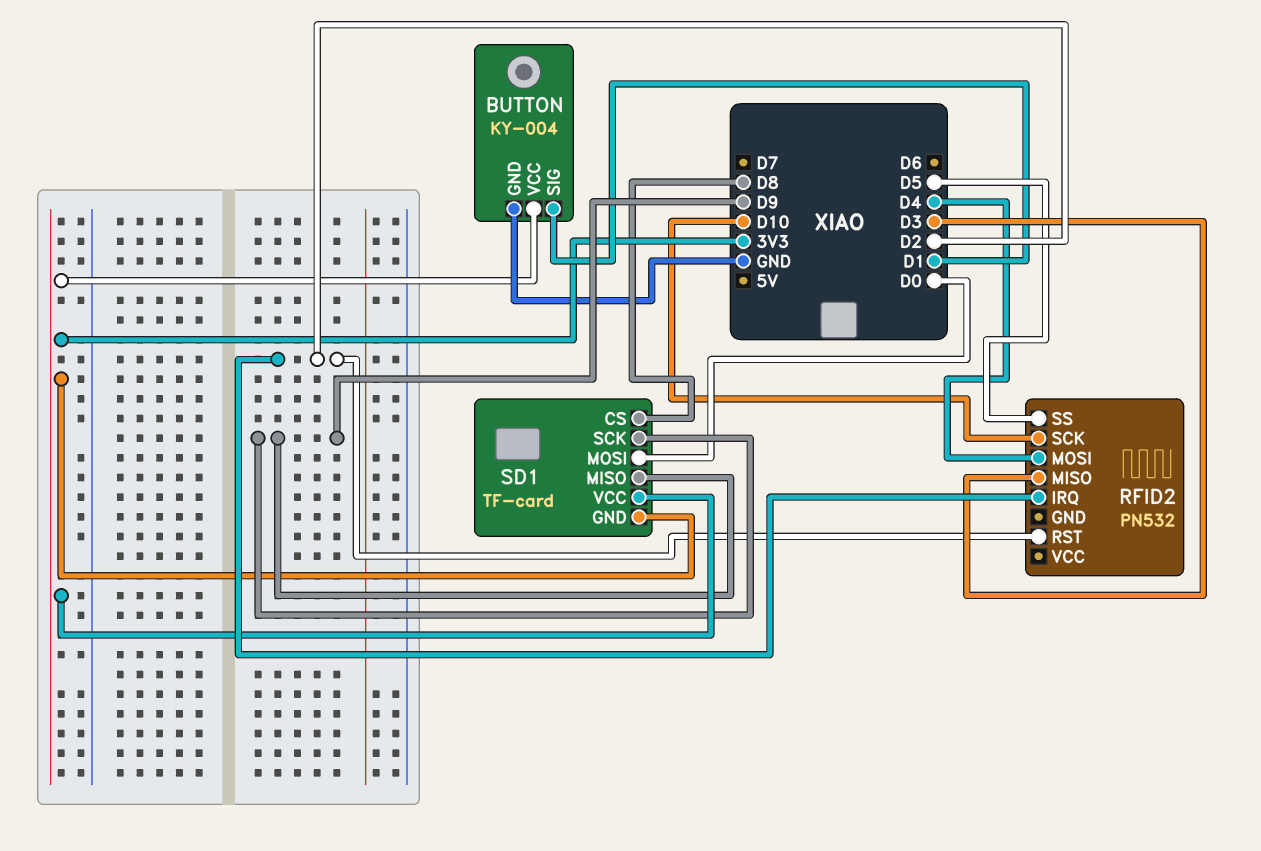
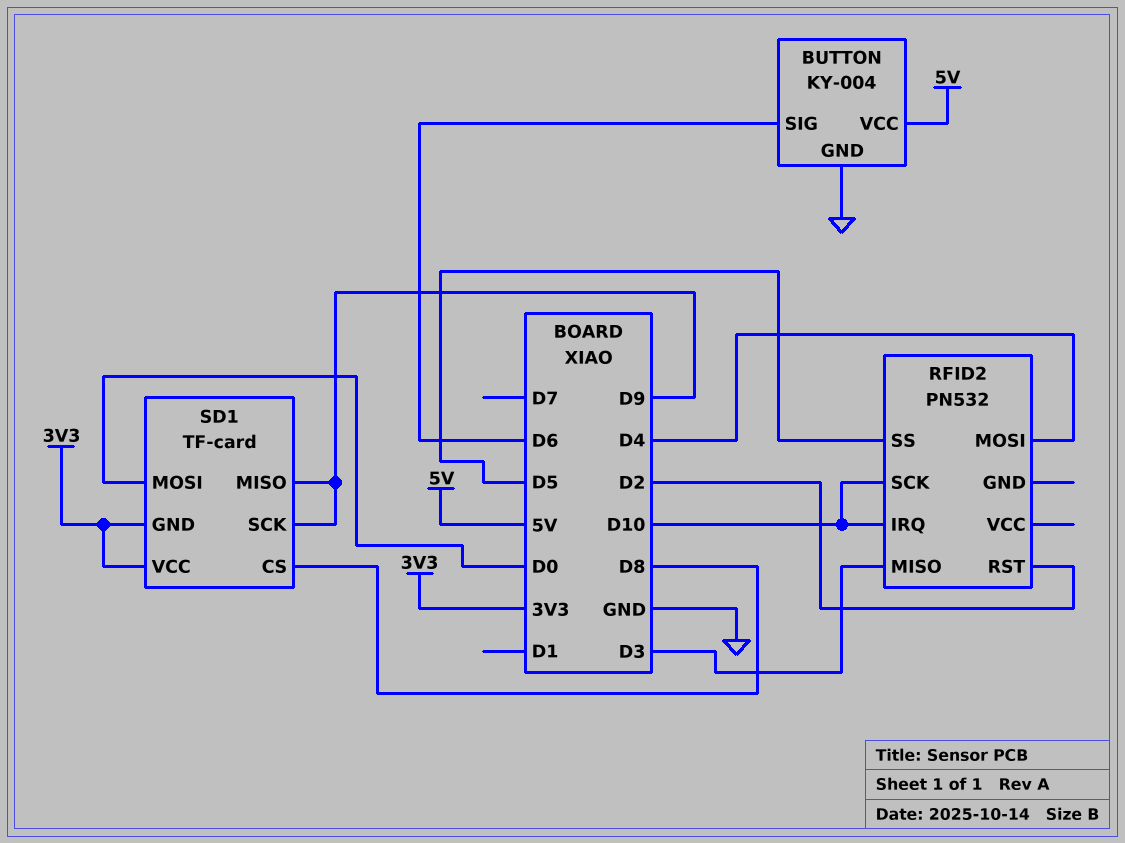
BUTTON pin SIG: D1 -> D6
BUTTON pin VCC: 3V3 -> 5V
RFID2 pin IRQ: D2 -> D10

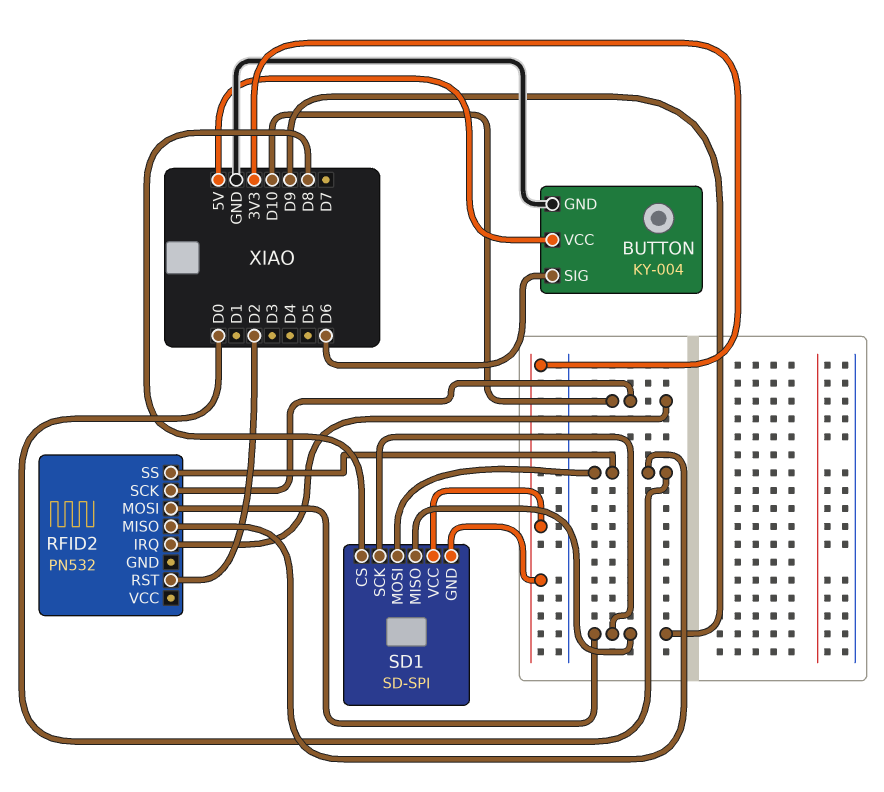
RFID2 pin MISO: D3 -> D0
RFID2 pin MOSI: D4 -> D9
RFID2 pin SS: D5 -> D0
SD1: TF-card -> SD-SPI

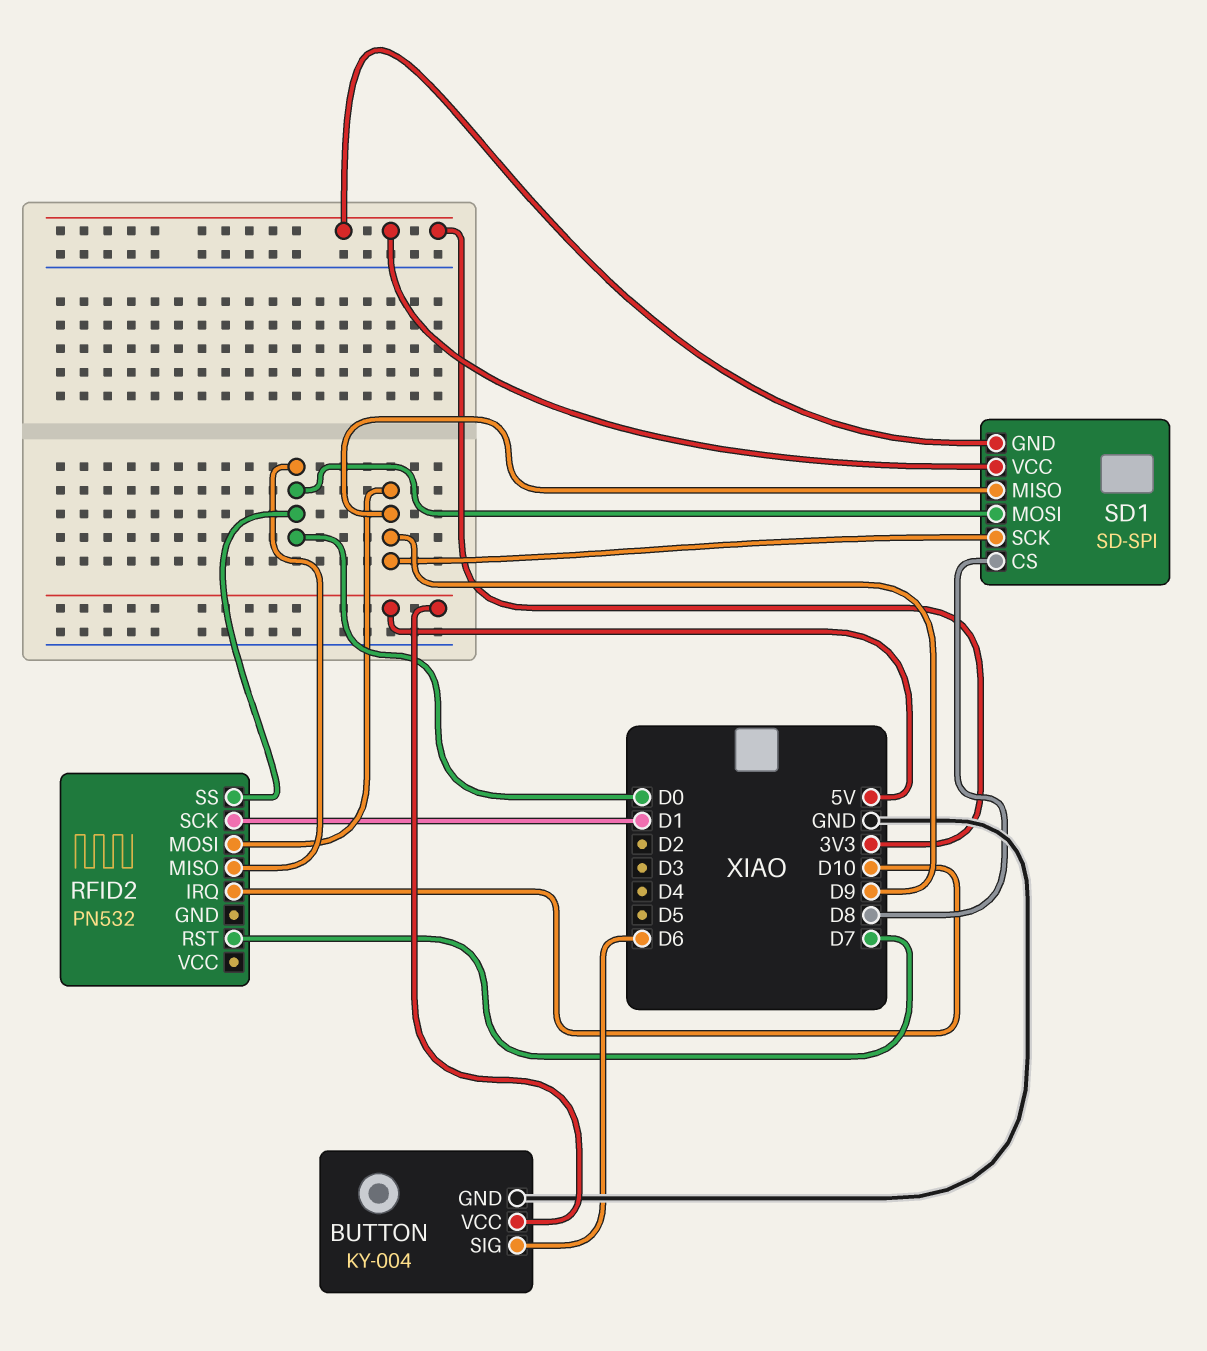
RFID2 pin RST: D2 -> D7
RFID2 pin SCK: D10 -> D1

